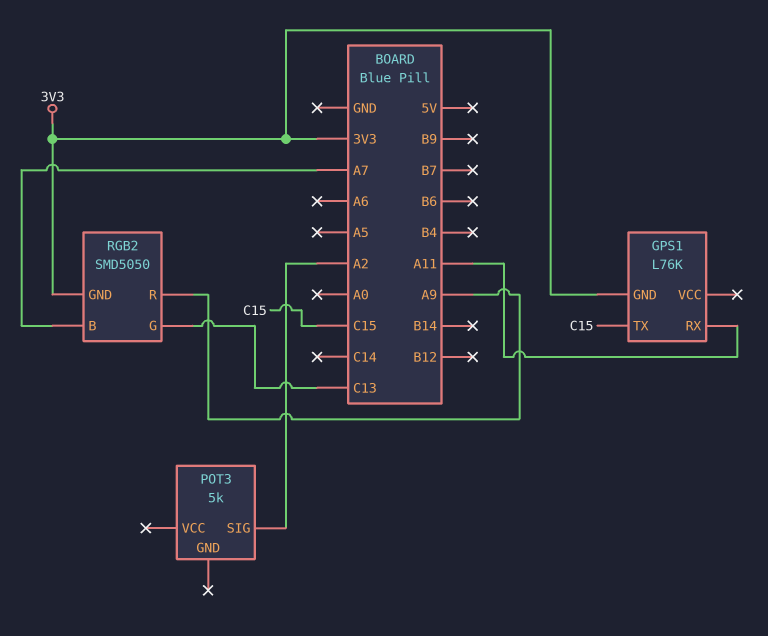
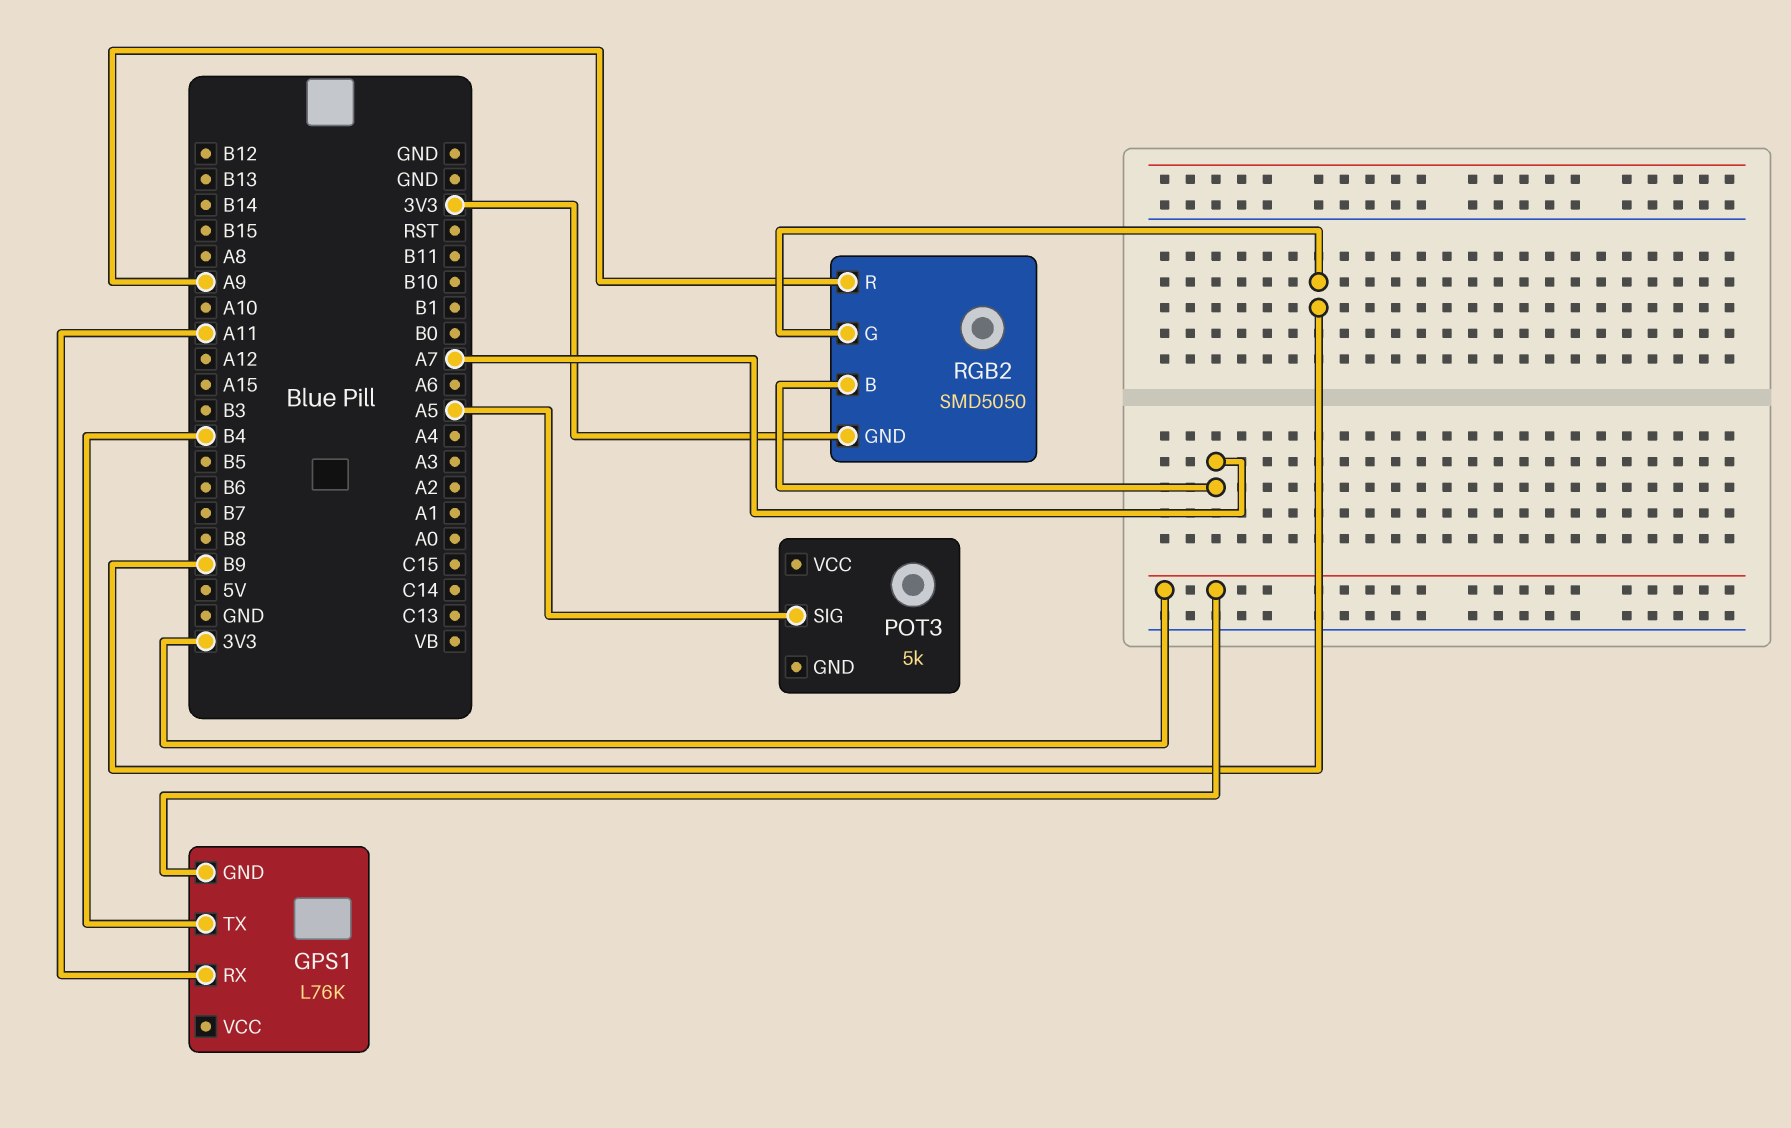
GPS1 pin TX: C15 -> B4
POT3 pin SIG: A2 -> A5
RGB2 pin G: C13 -> B9

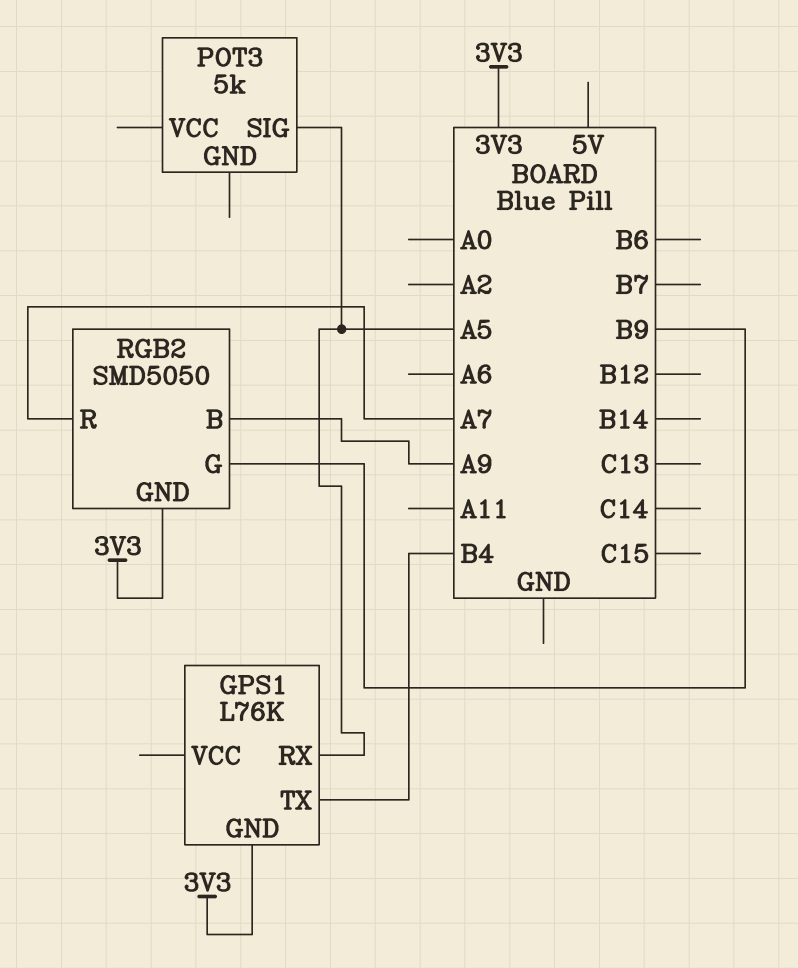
GPS1 pin RX: A11 -> A5
RGB2 pin B: A7 -> A9
RGB2 pin R: A9 -> A7

